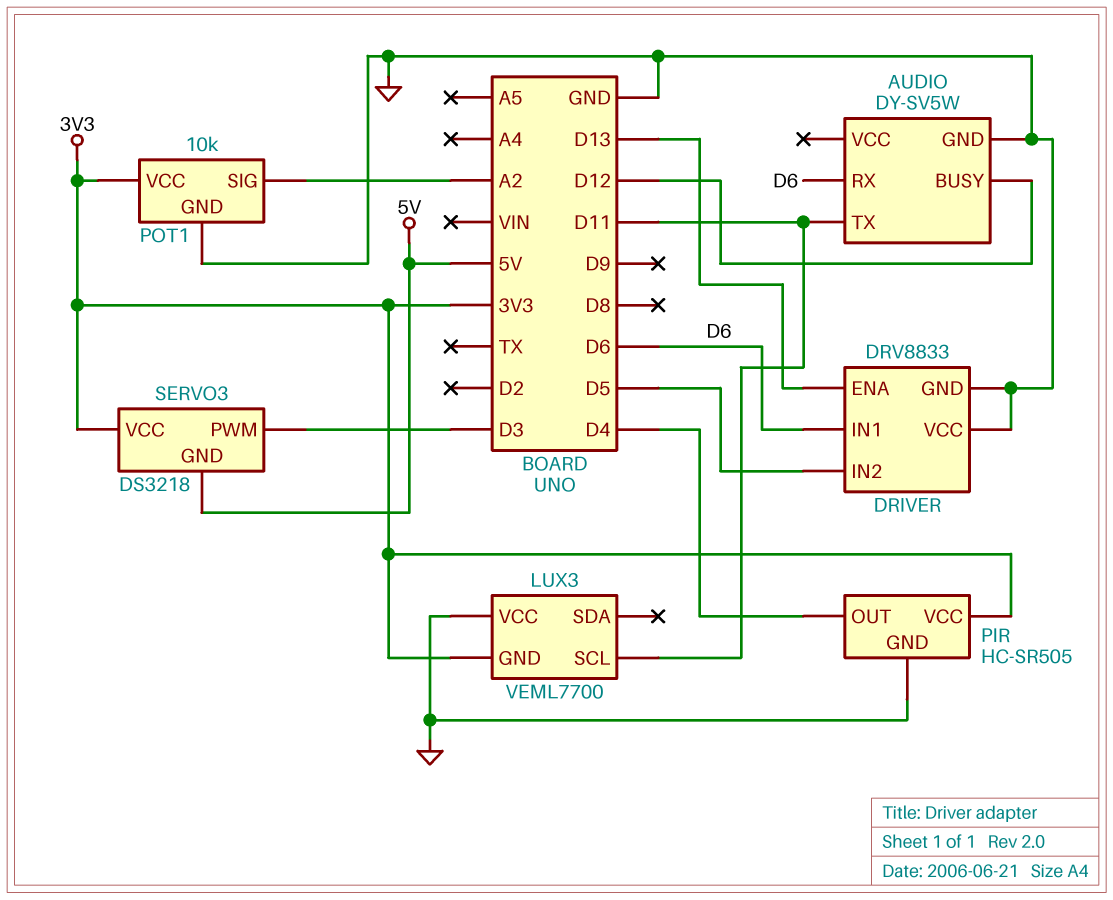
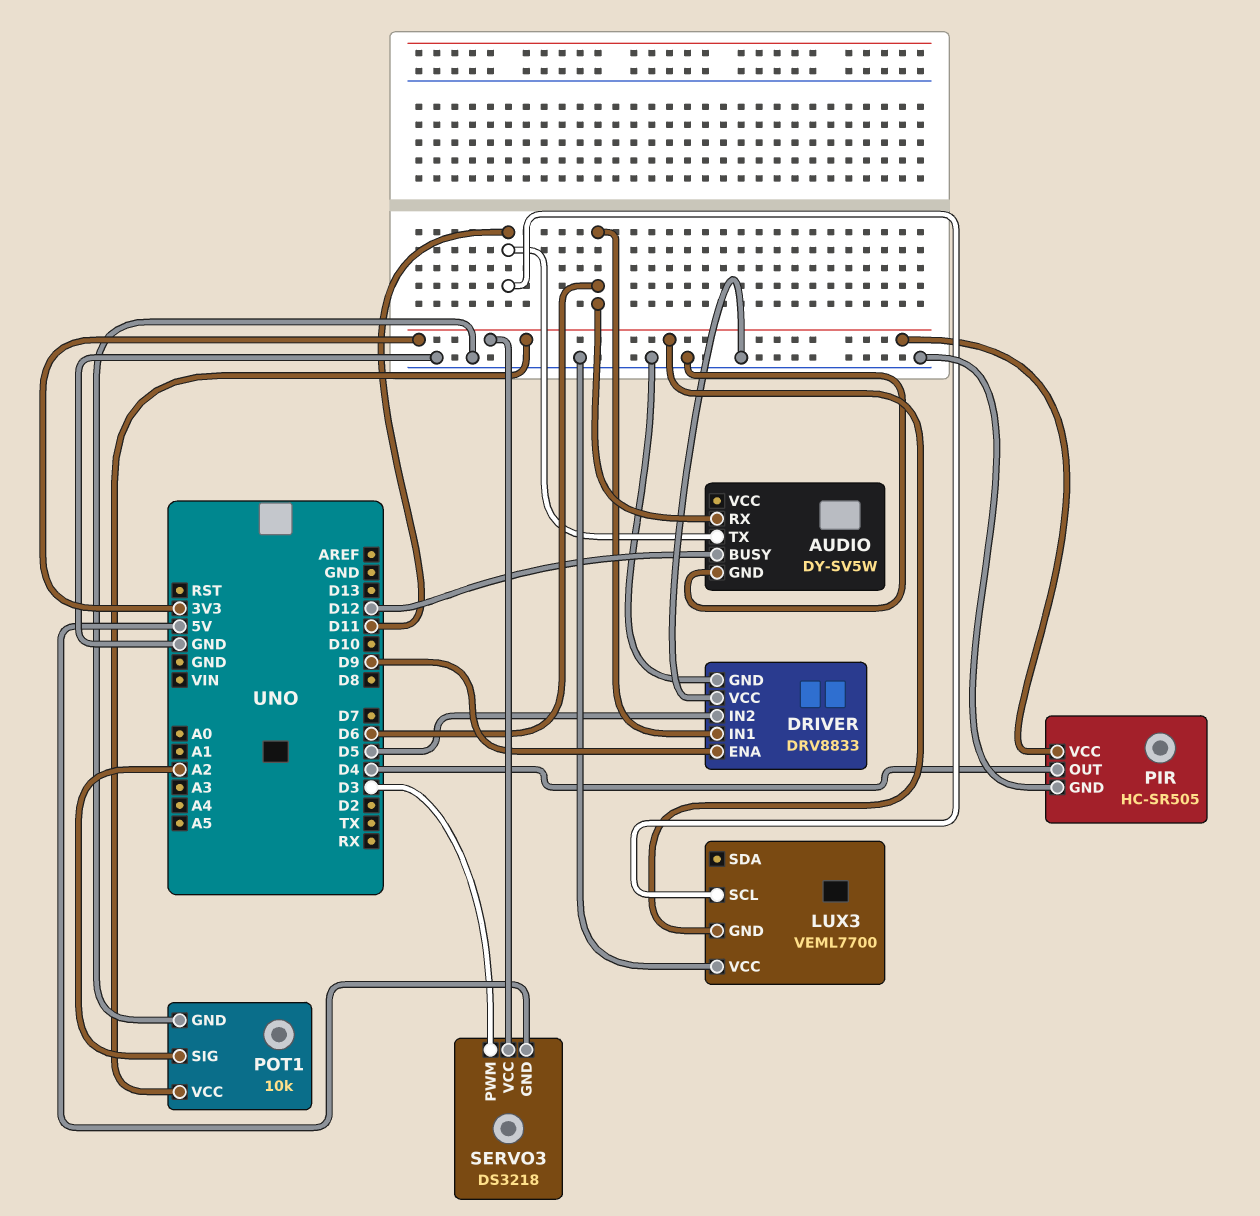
DRIVER pin ENA: D13 -> D9

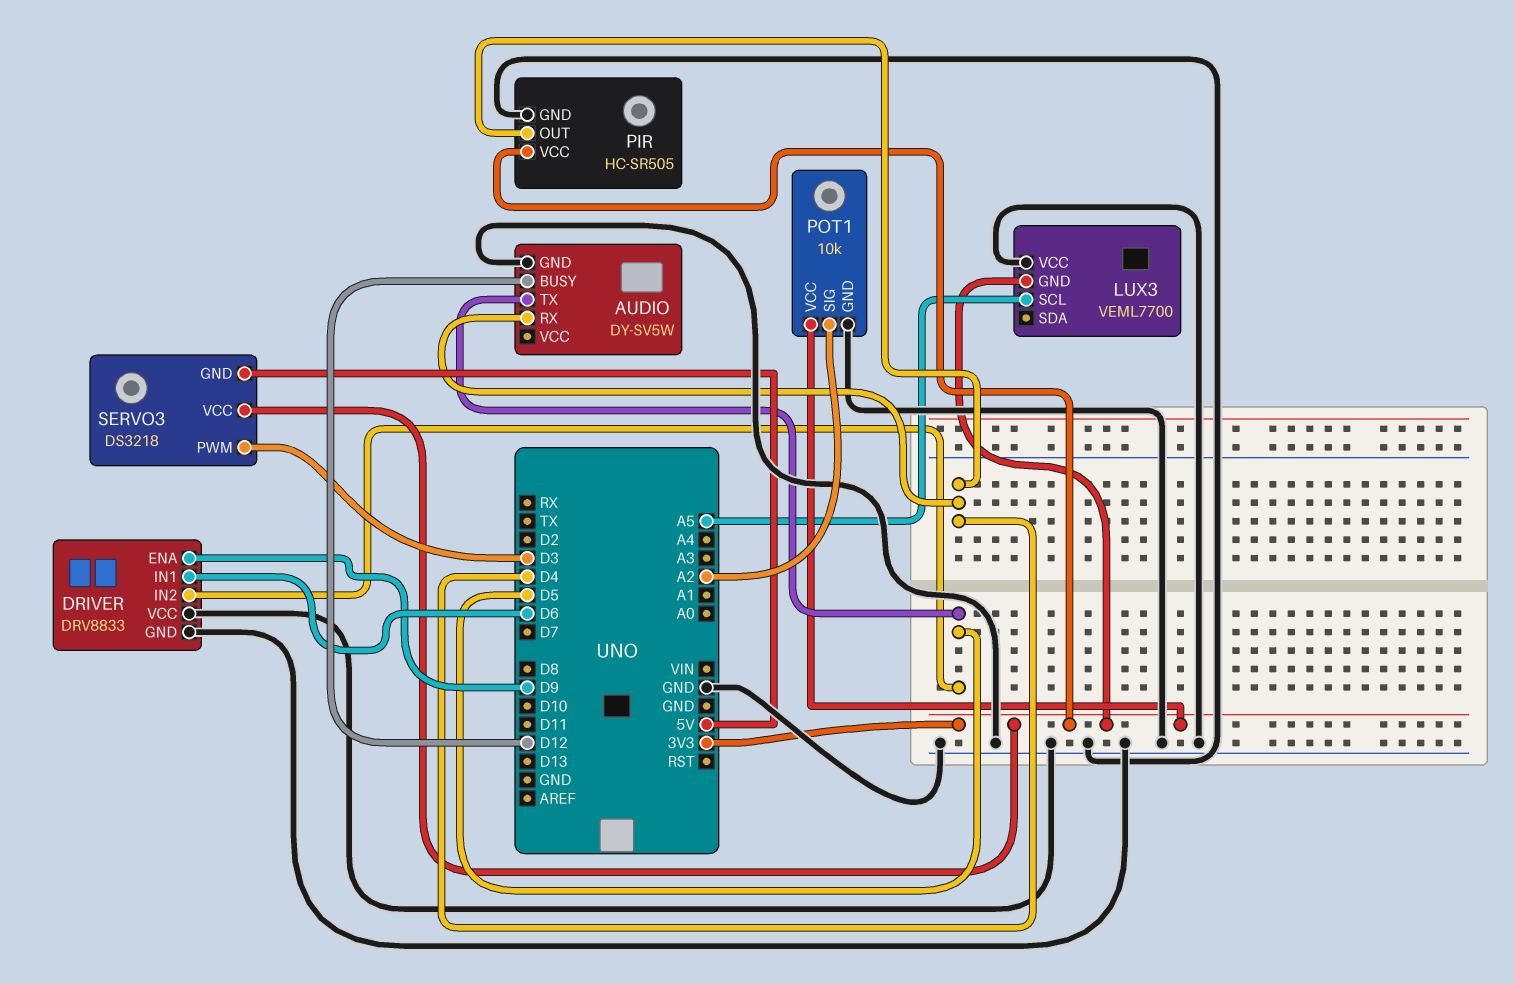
AUDIO pin RX: D6 -> D4
AUDIO pin TX: D11 -> D5
LUX3 pin SCL: D11 -> A5

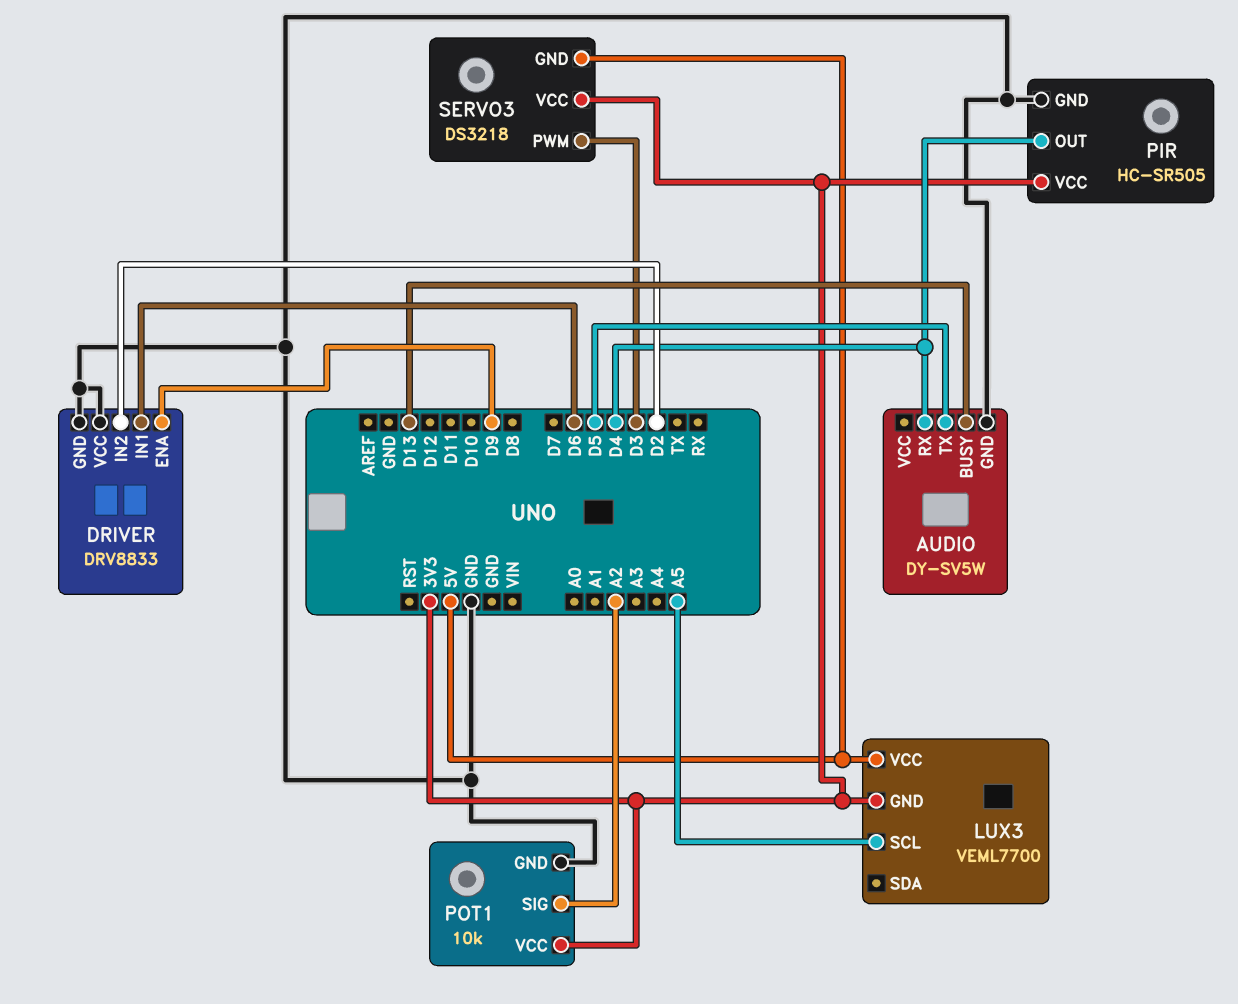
AUDIO pin BUSY: D12 -> D13
DRIVER pin IN2: D5 -> D2
LUX3 pin VCC: GND -> 5V

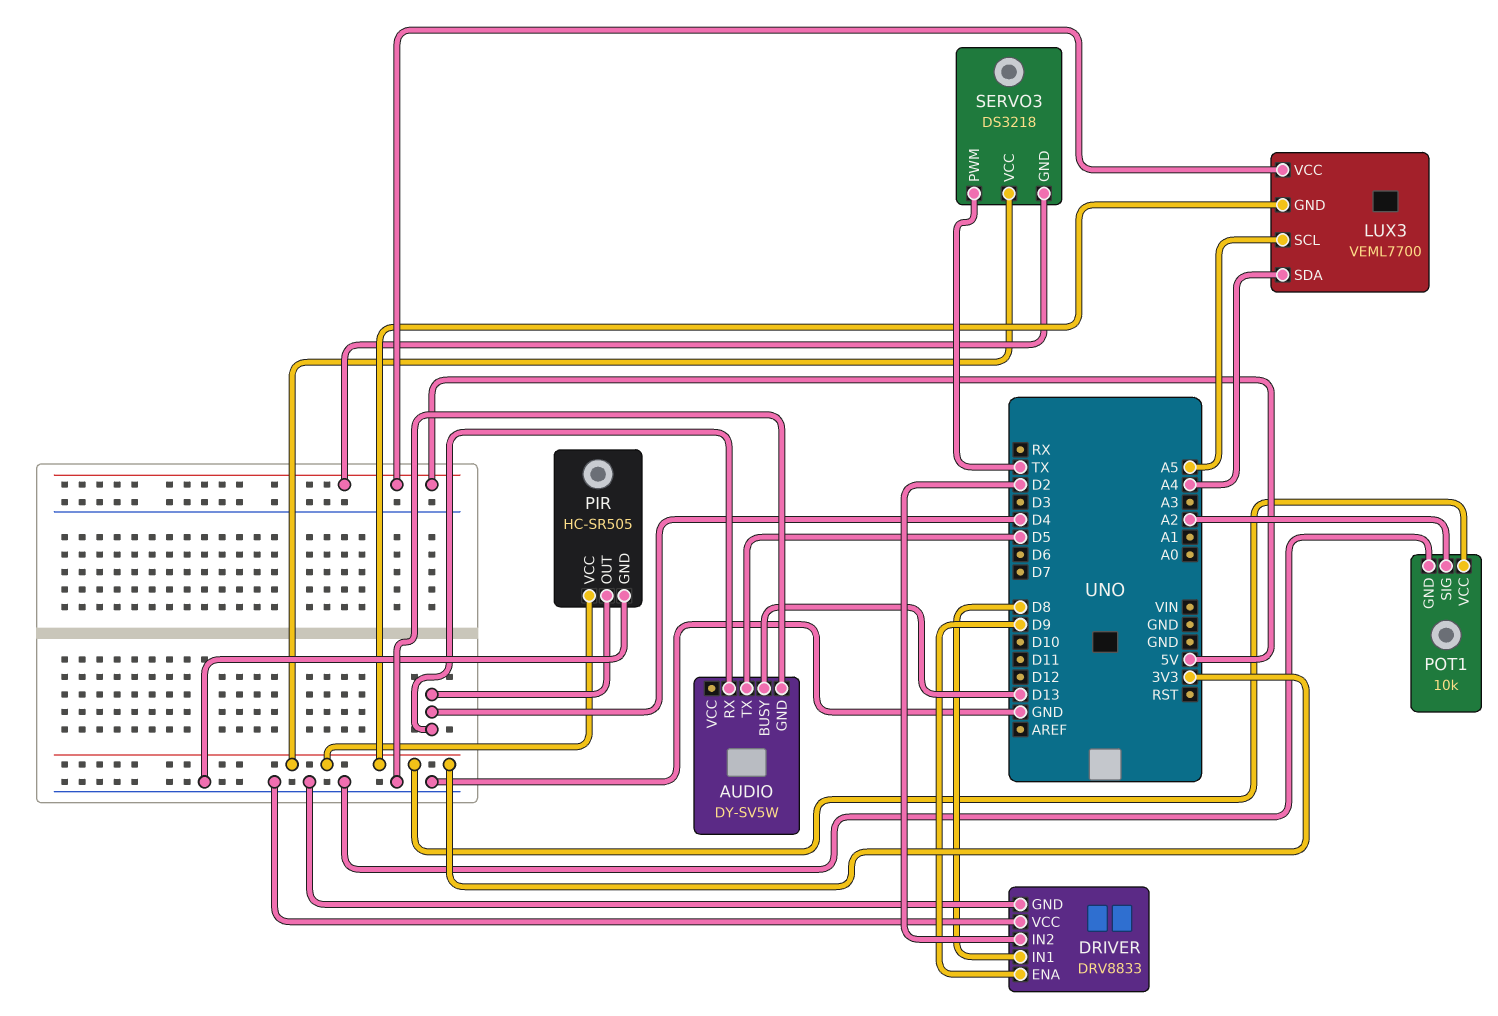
DRIVER pin IN1: D6 -> D8
LUX3 pin SDA: none -> A4
SERVO3 pin PWM: D3 -> TX

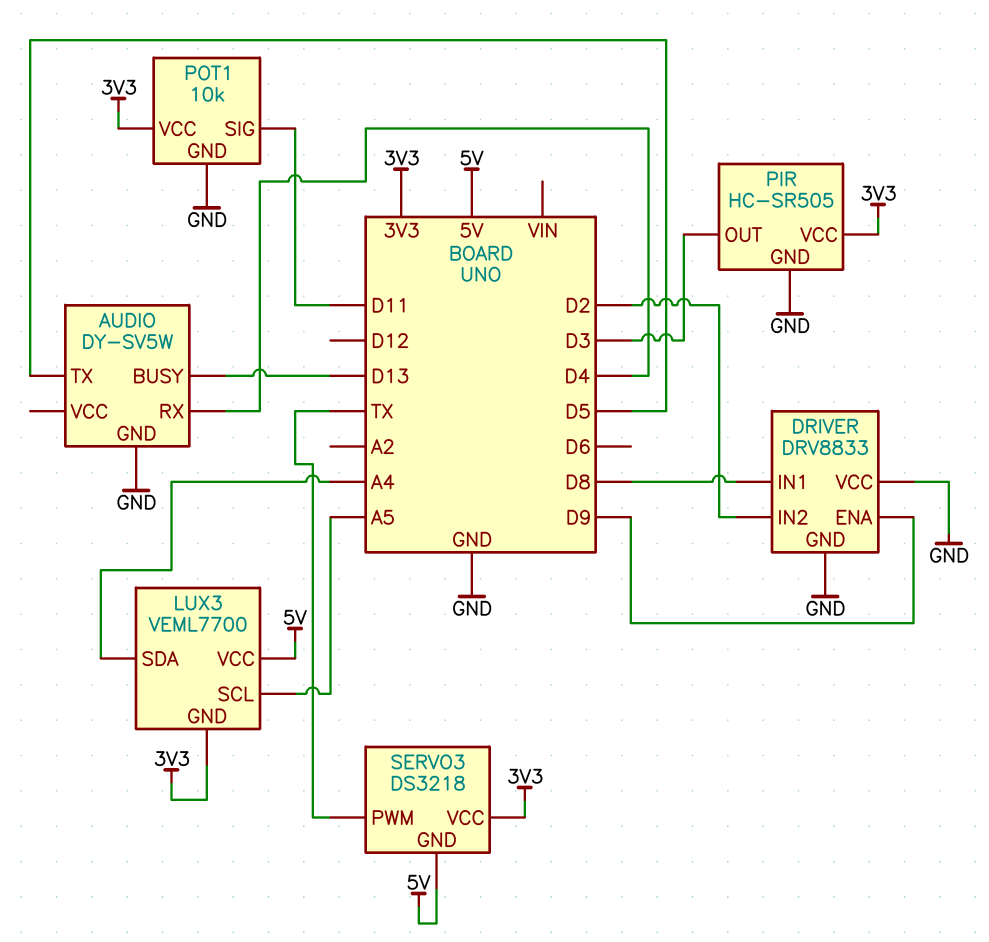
PIR pin OUT: D4 -> D3
POT1 pin SIG: A2 -> D11

